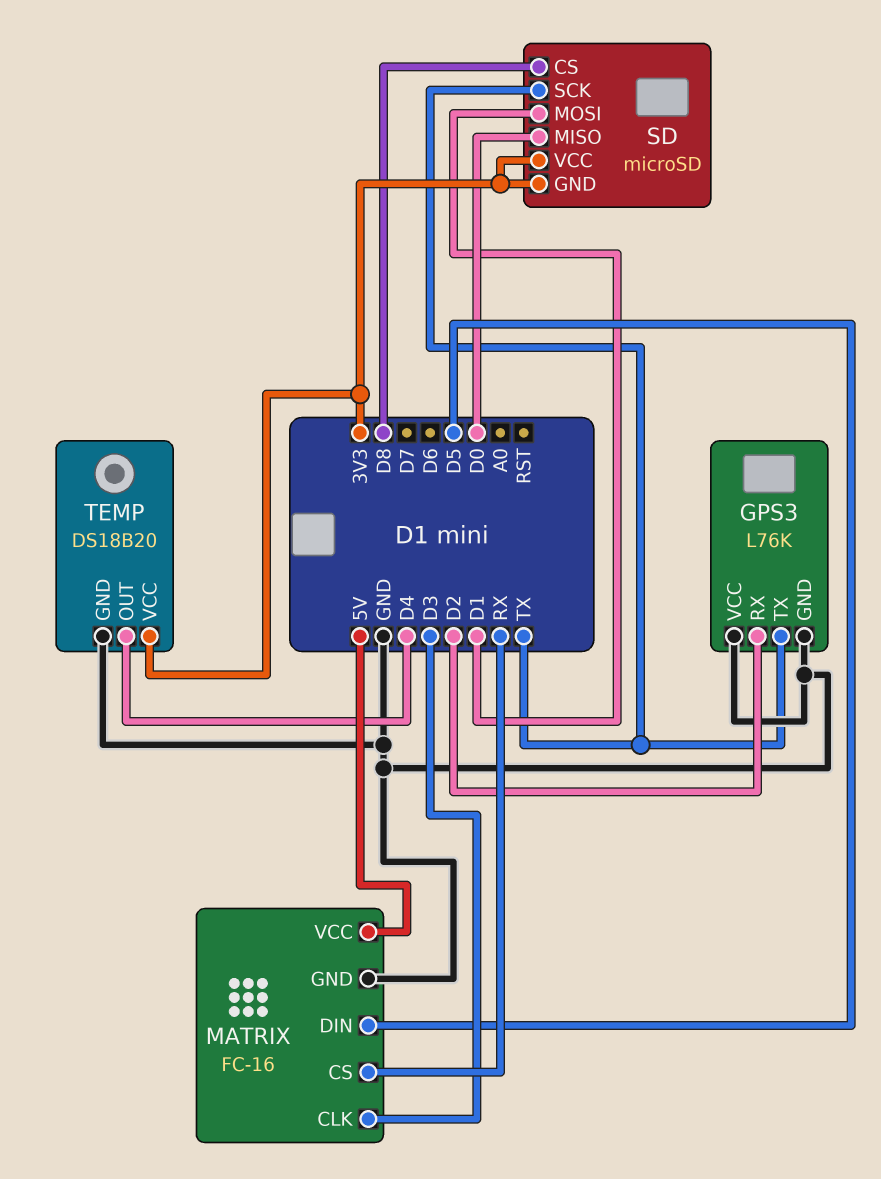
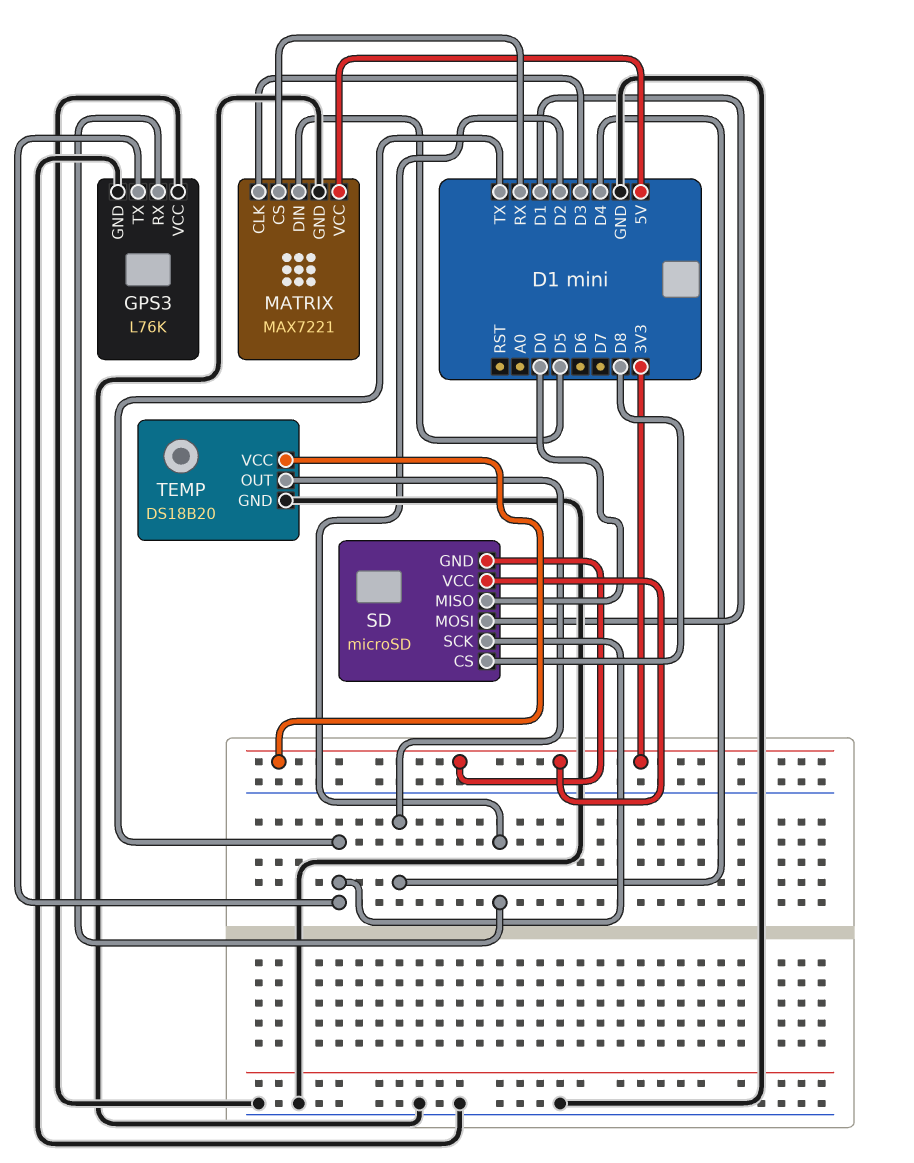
MATRIX: FC-16 -> MAX7221

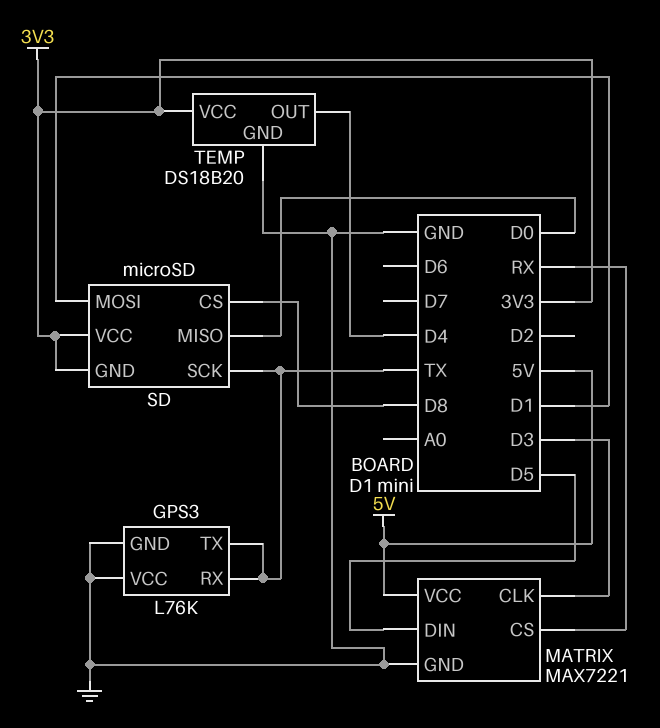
GPS3 pin RX: D2 -> TX

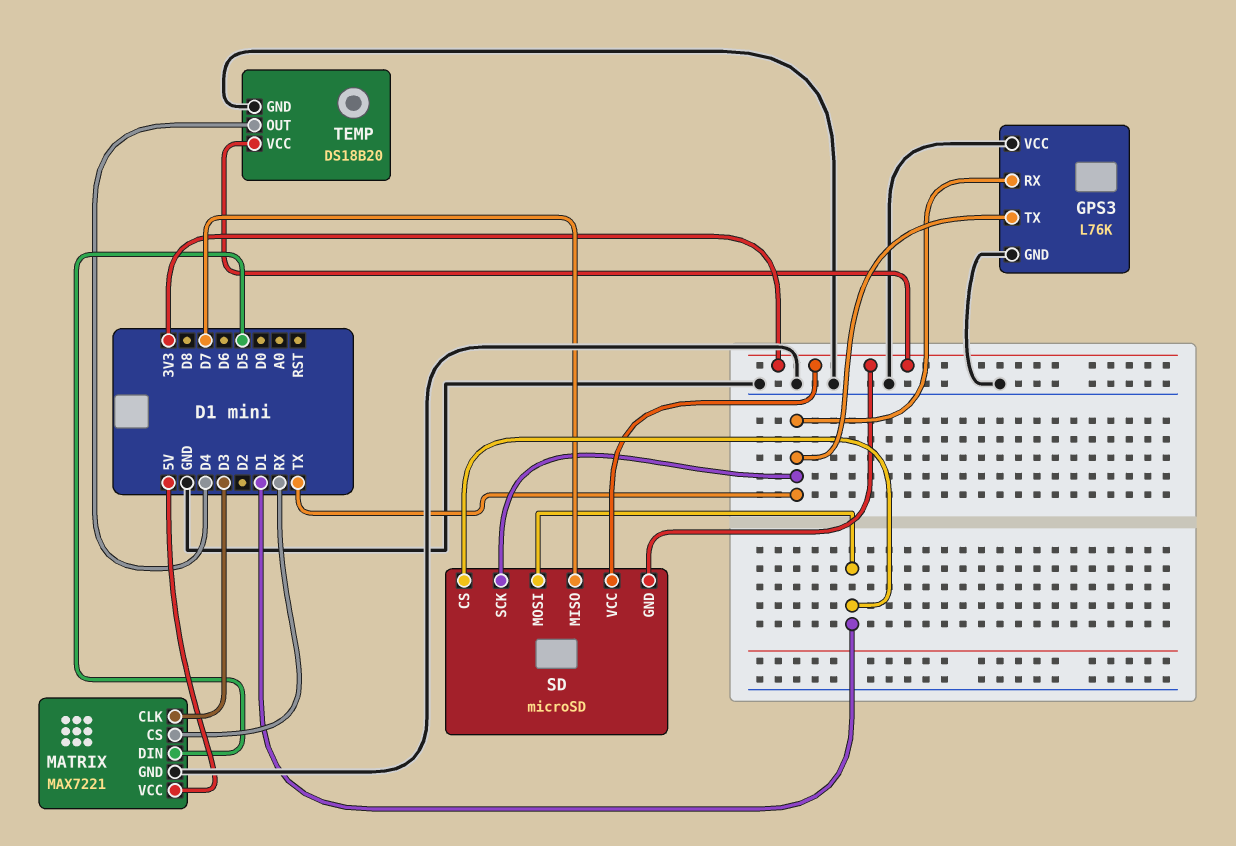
SD pin CS: D8 -> D1
SD pin MISO: D0 -> D7

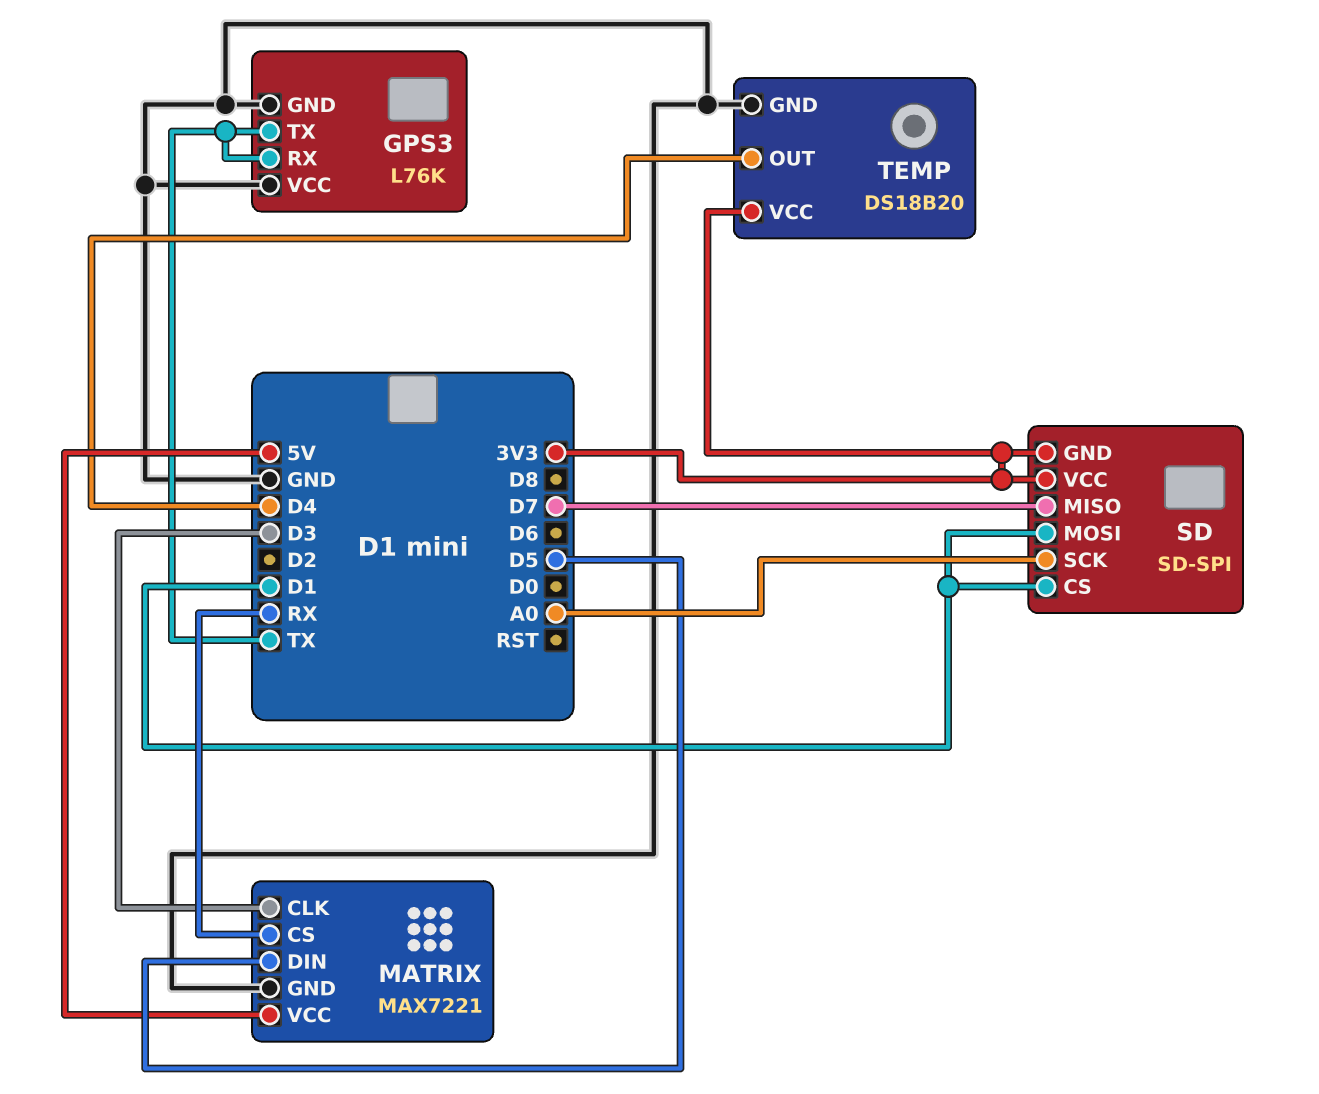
SD: microSD -> SD-SPI
SD pin SCK: TX -> A0

